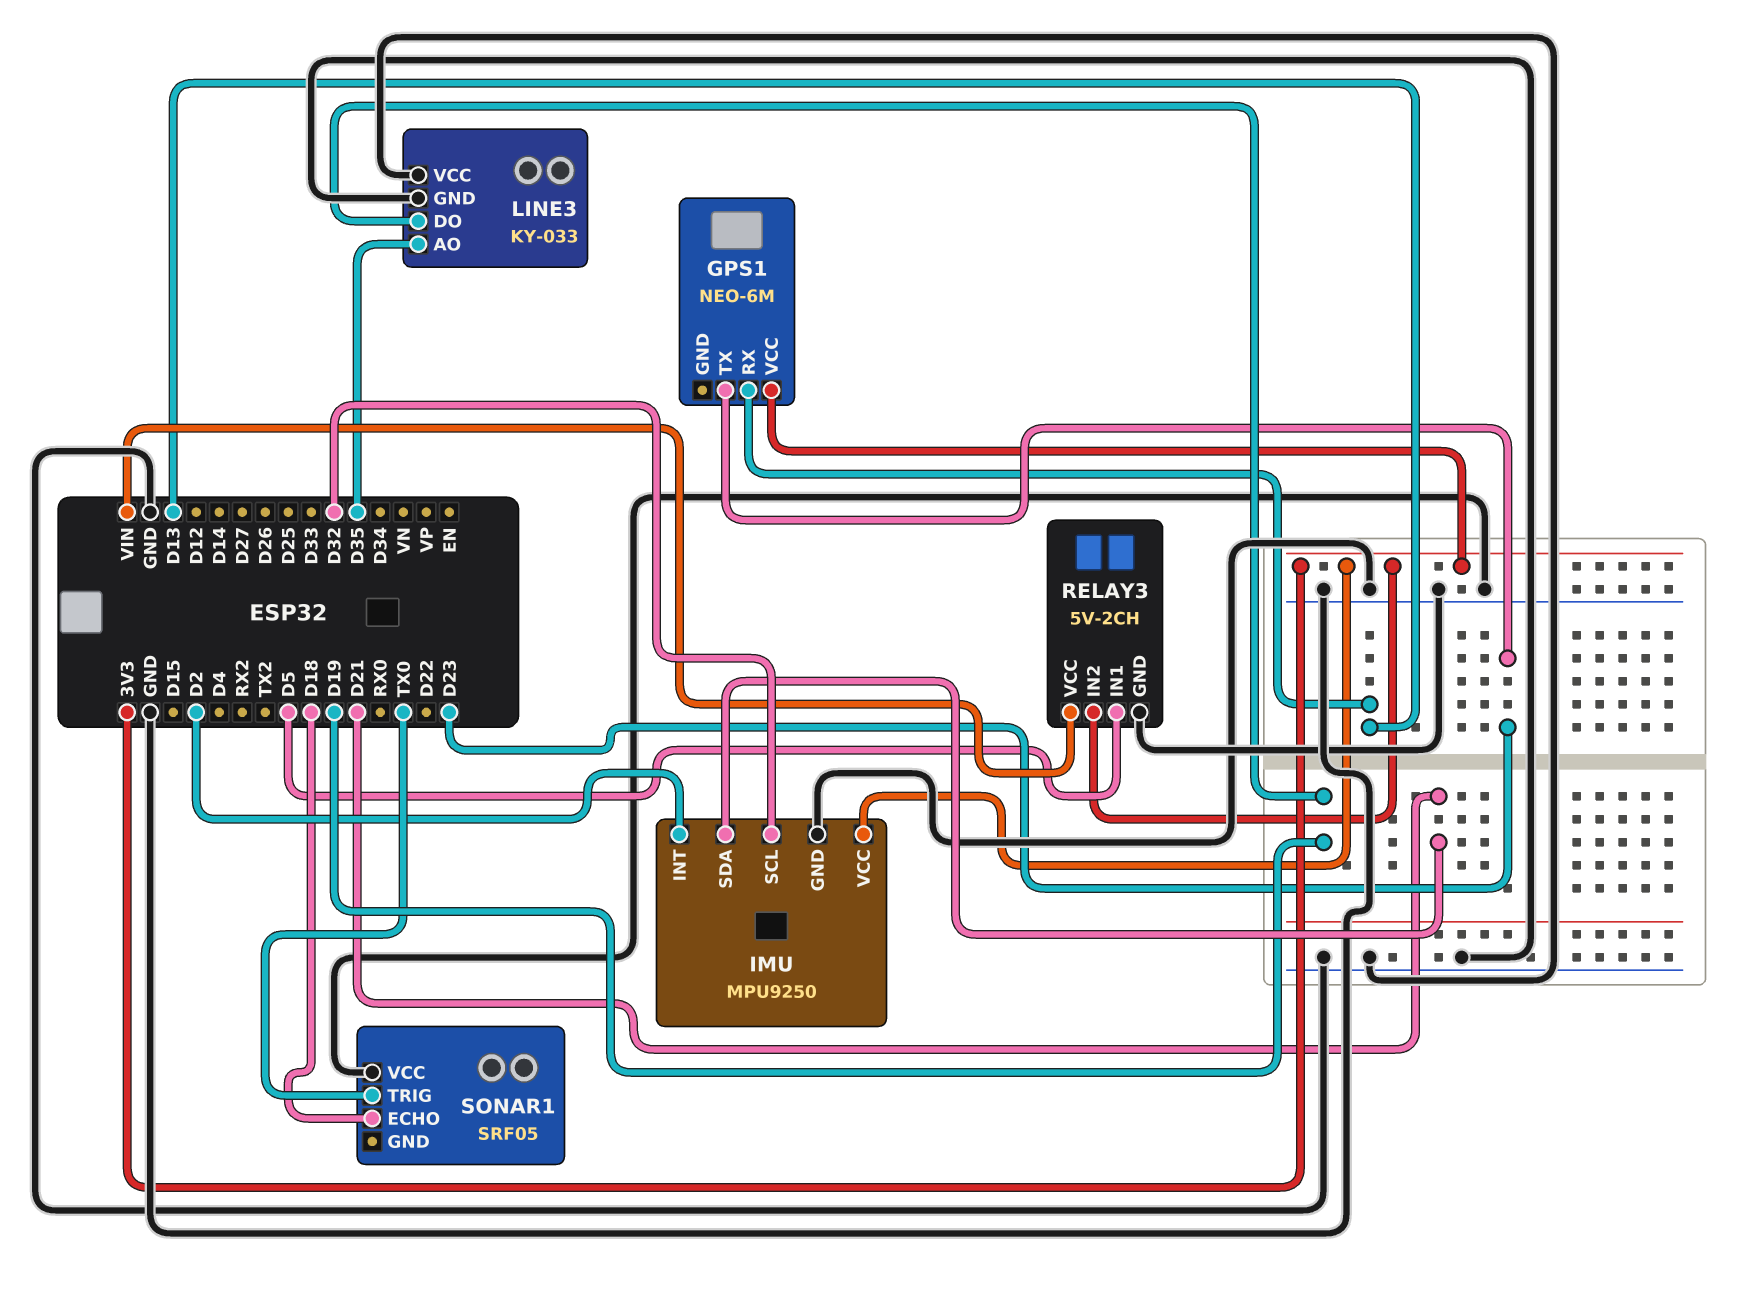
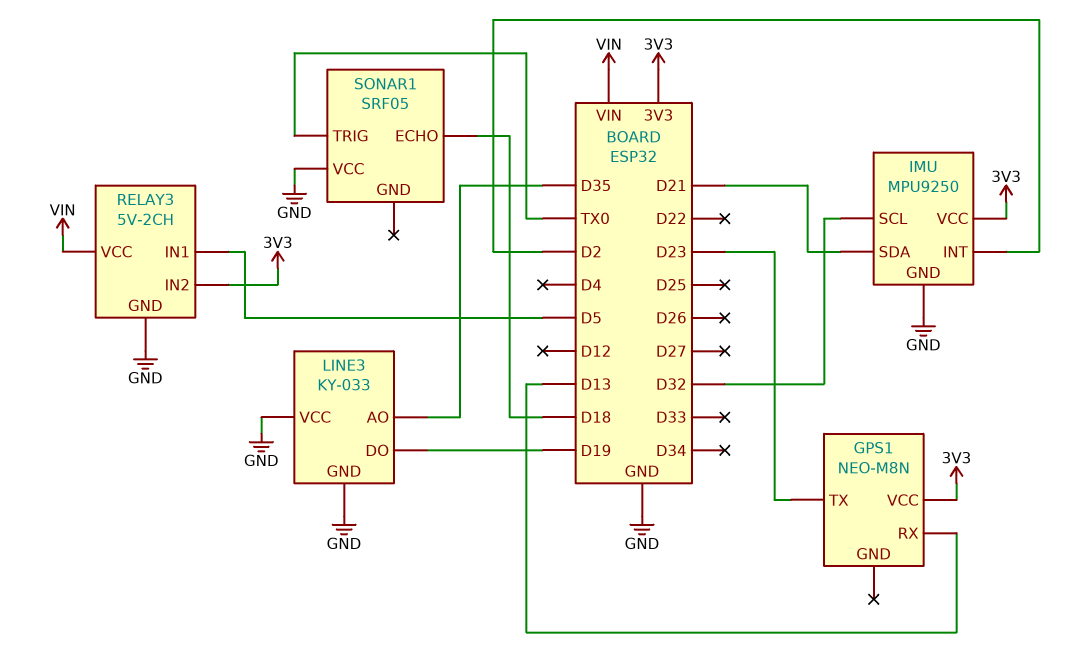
GPS1: NEO-6M -> NEO-M8N

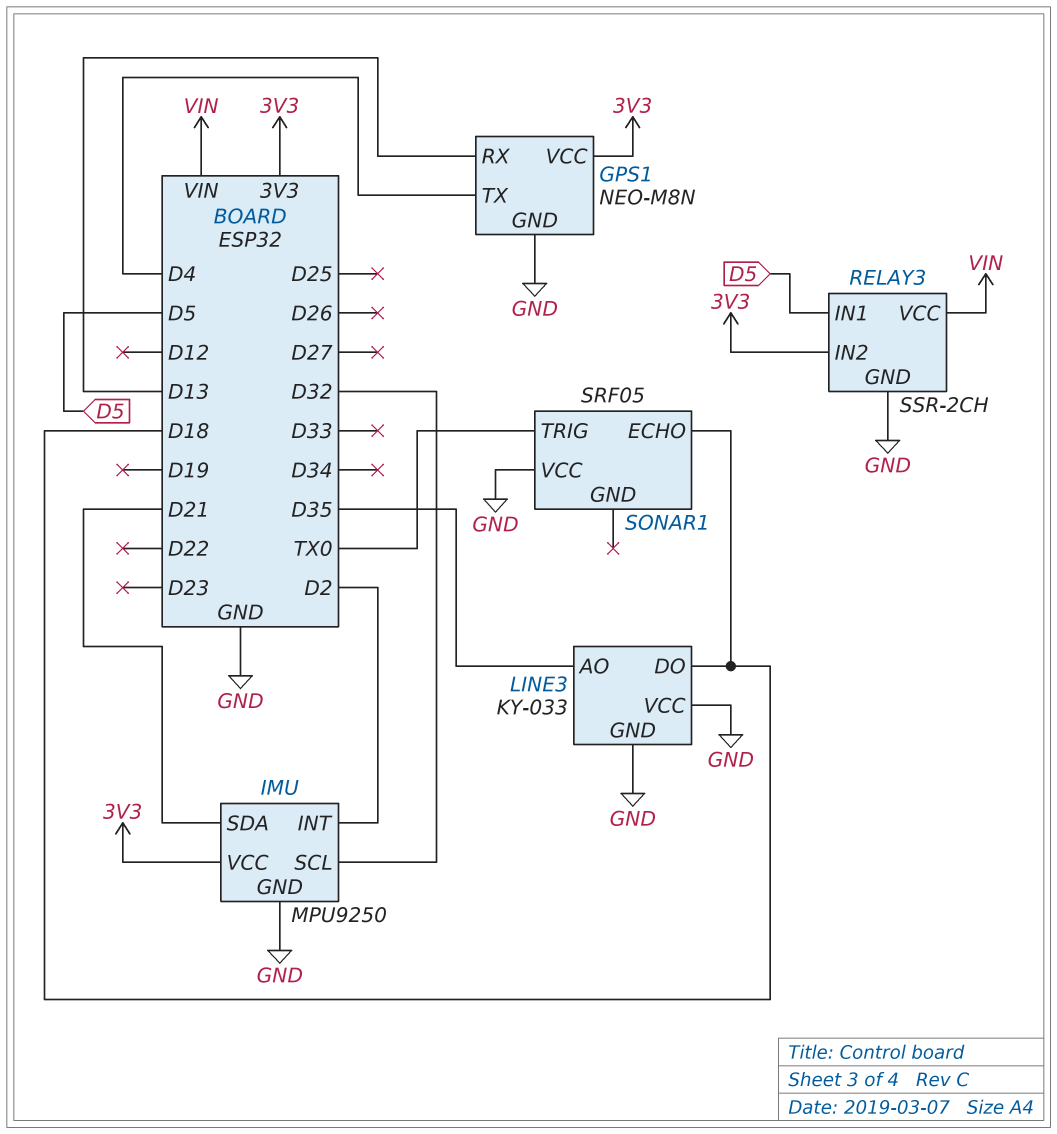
GPS1 pin GND: none -> GND
GPS1 pin TX: D23 -> D4
LINE3 pin DO: D19 -> D18
RELAY3: 5V-2CH -> SSR-2CH

